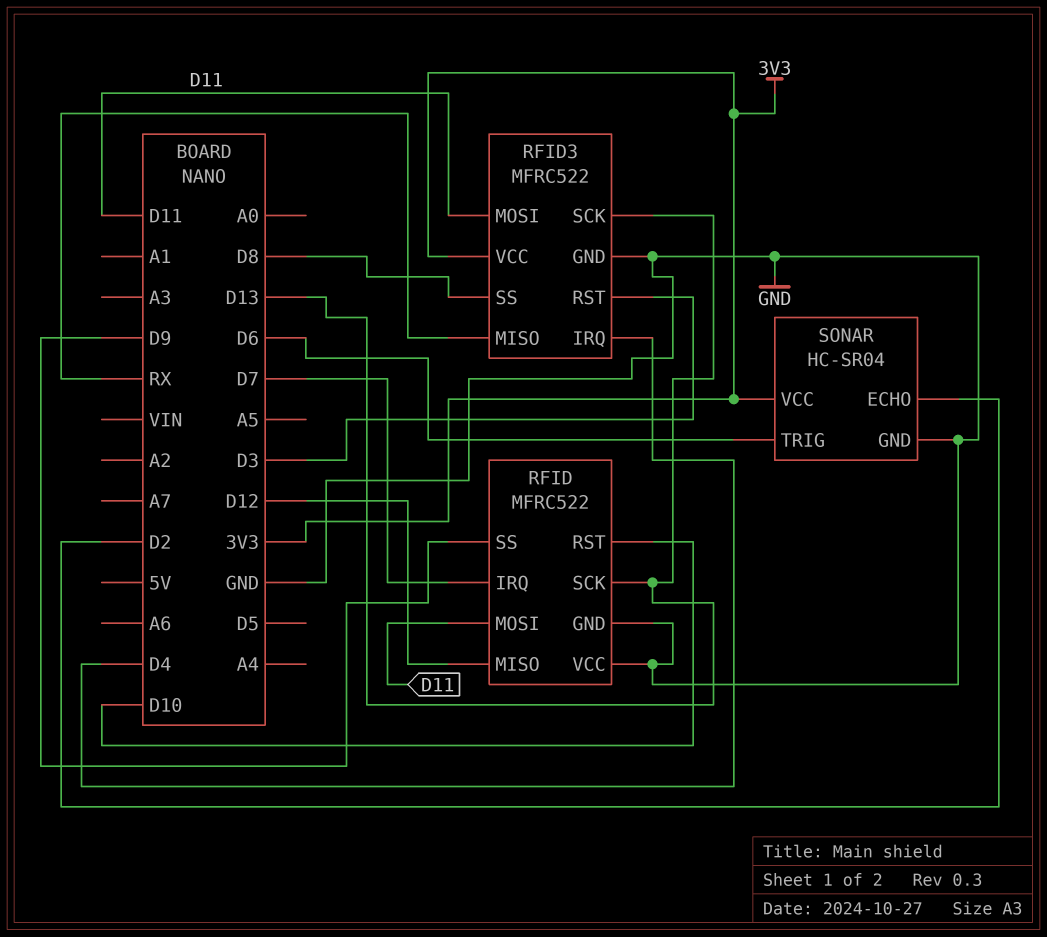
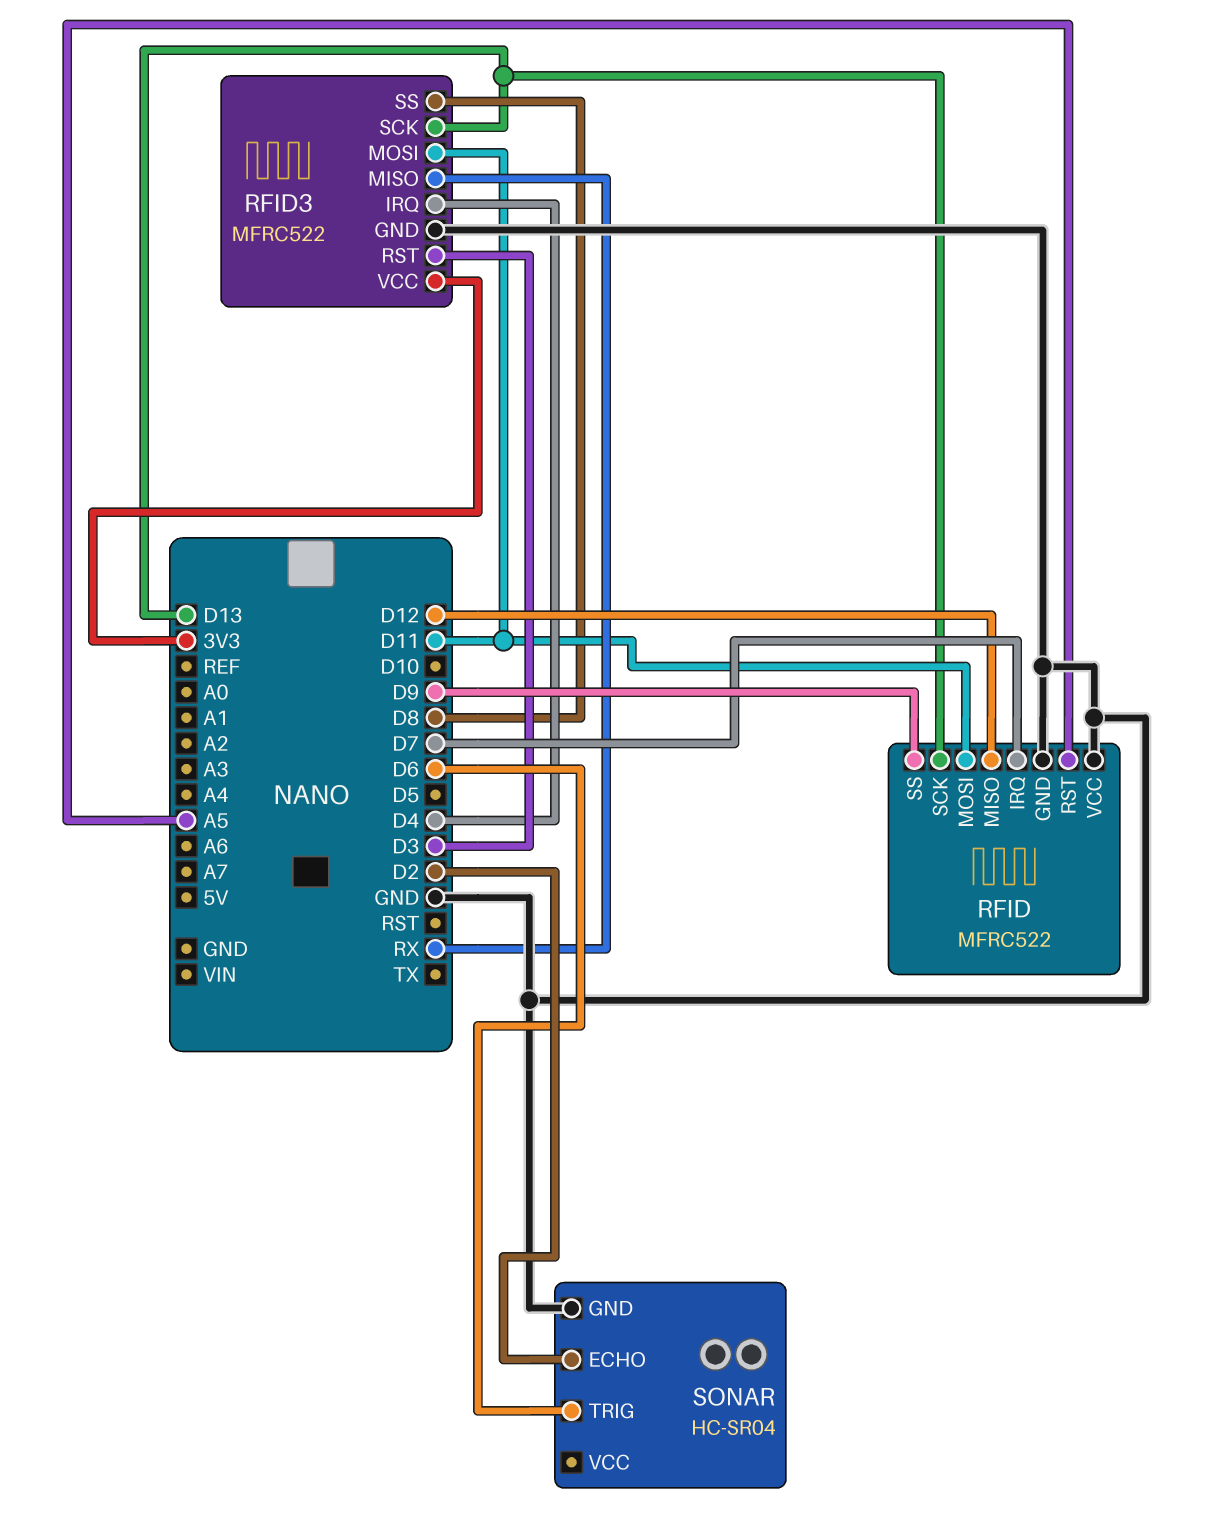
RFID pin RST: D10 -> A5
SONAR pin VCC: 3V3 -> none

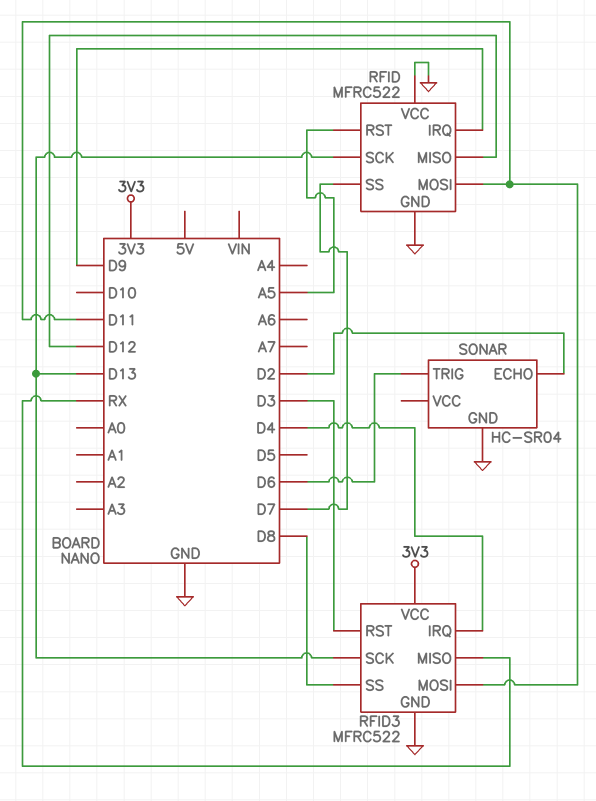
RFID pin IRQ: D7 -> D9
RFID pin SS: D9 -> D7

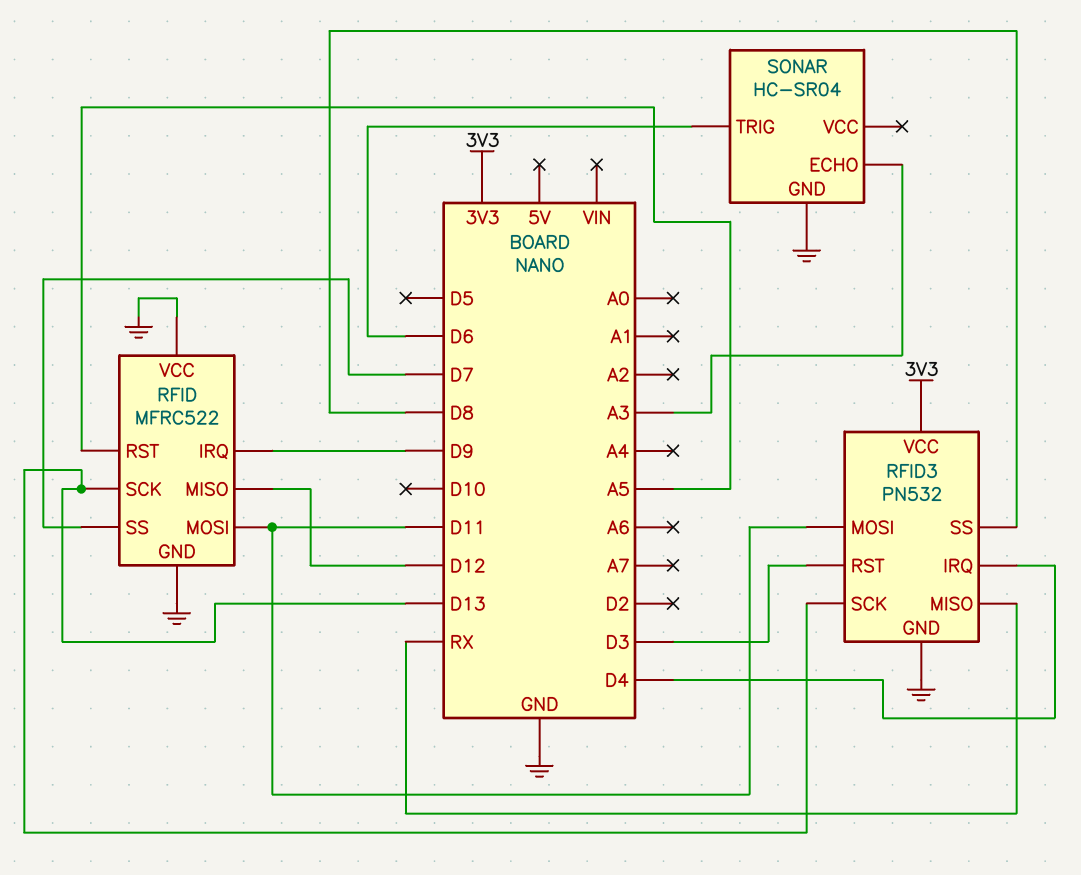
RFID3: MFRC522 -> PN532
SONAR pin ECHO: D2 -> A3

